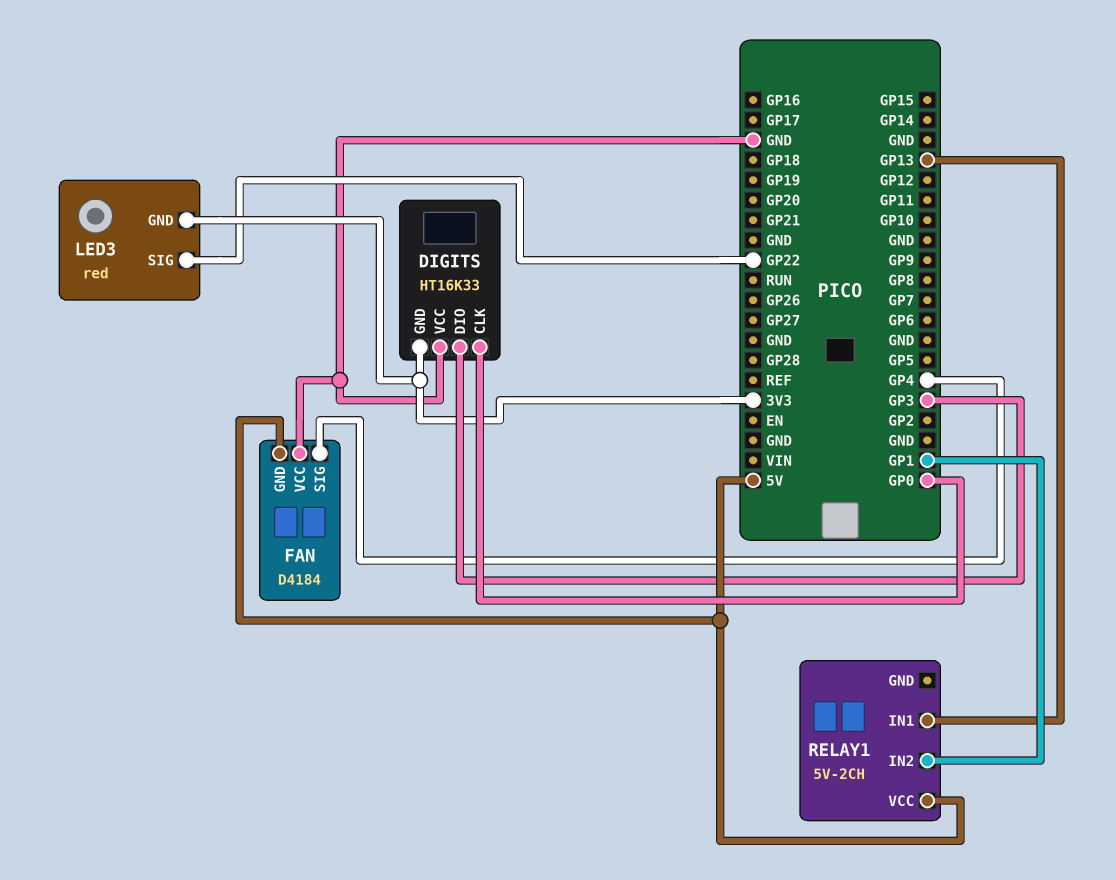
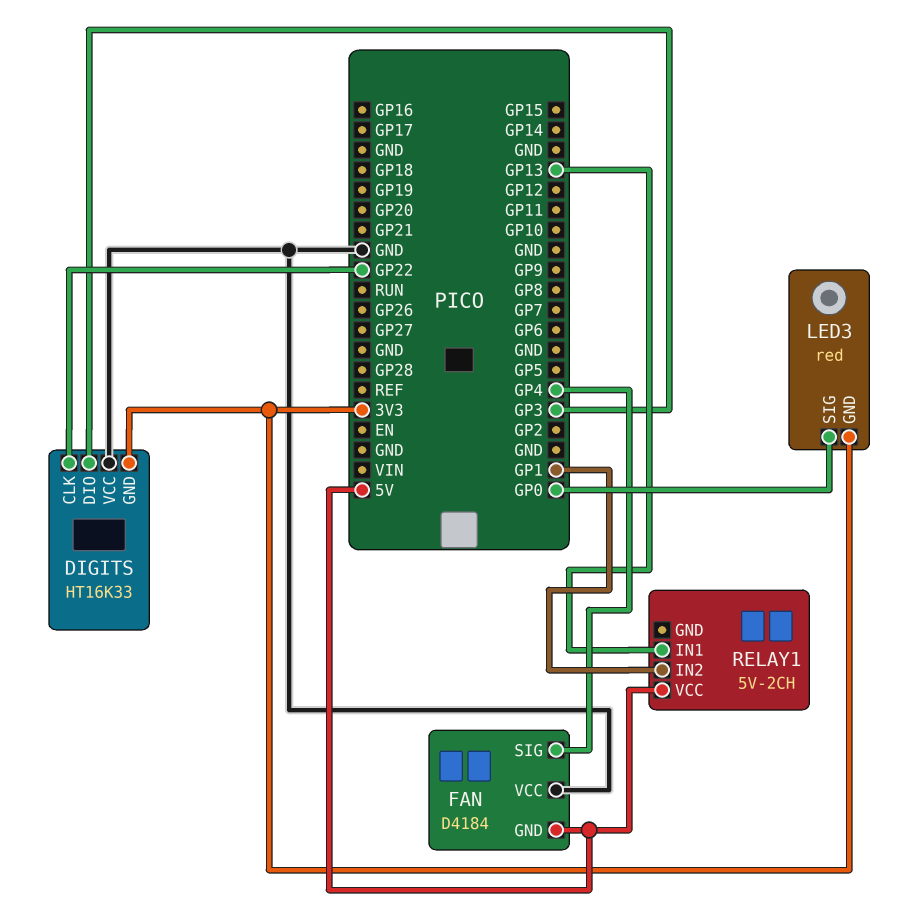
DIGITS pin CLK: GP0 -> GP22
LED3 pin SIG: GP22 -> GP0

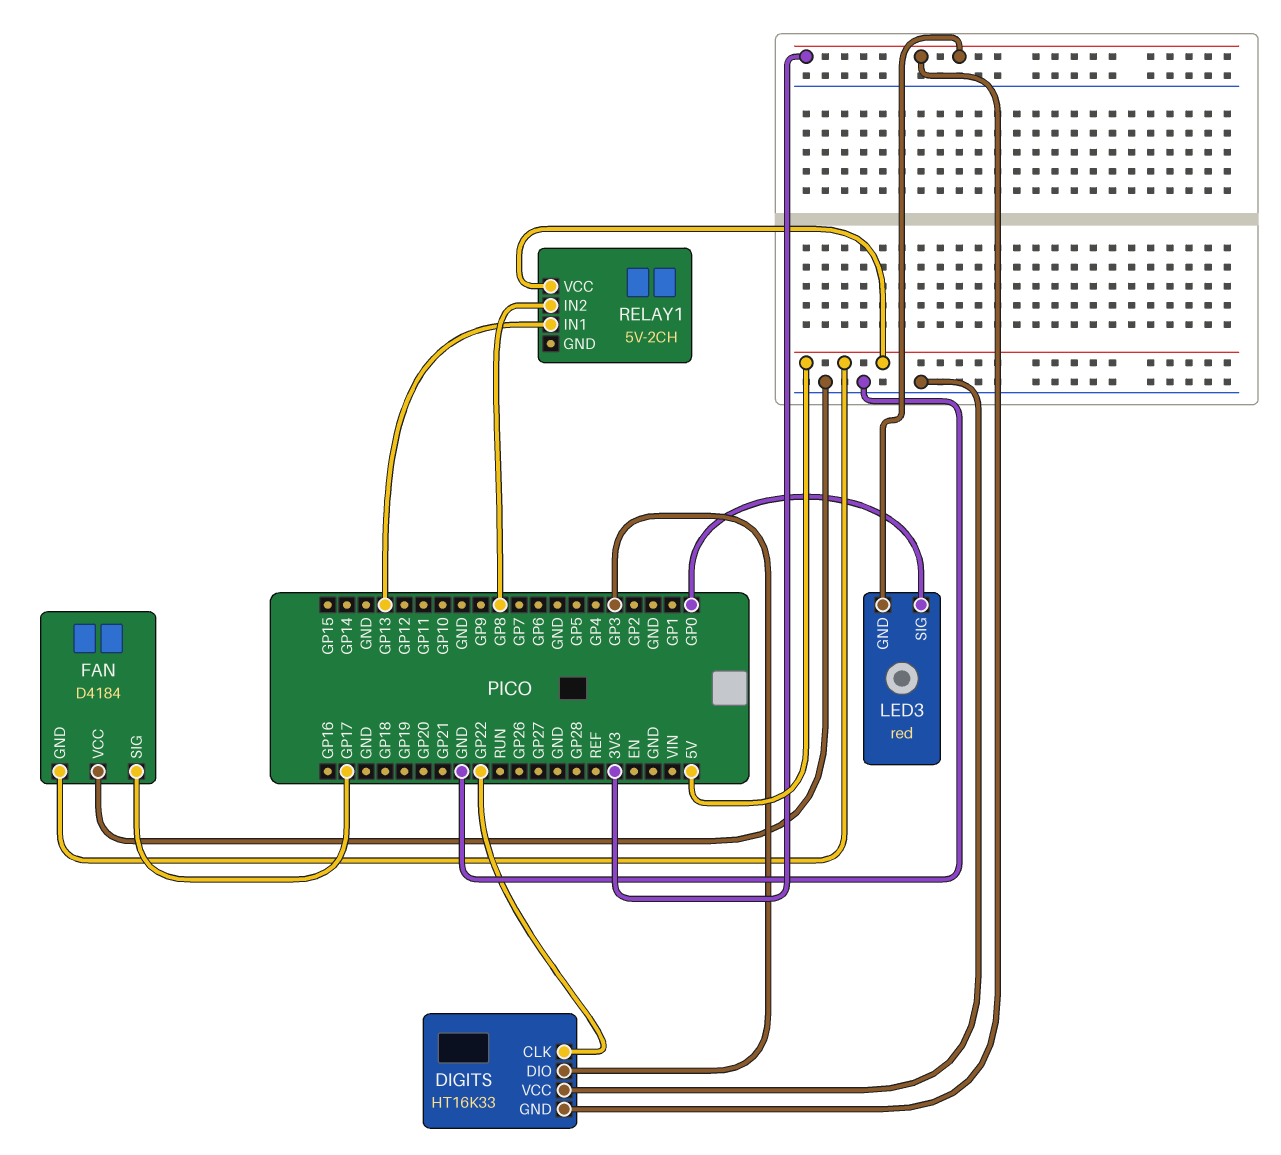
FAN pin SIG: GP4 -> GP17
RELAY1 pin IN2: GP1 -> GP8

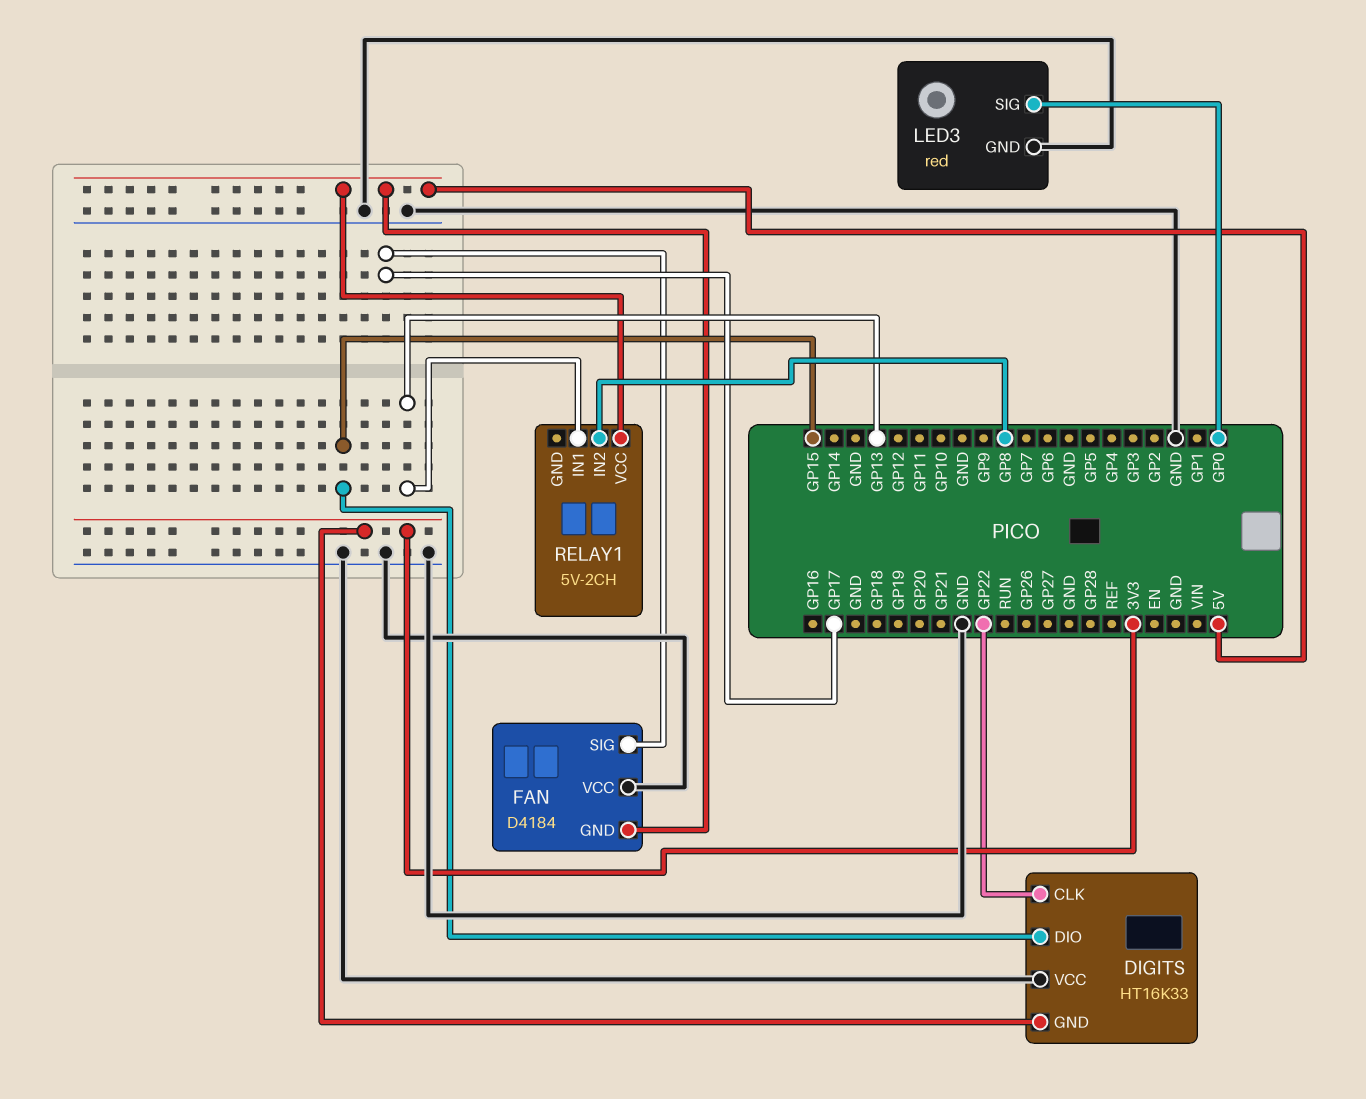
DIGITS pin DIO: GP3 -> GP15
LED3 pin GND: 3V3 -> GND

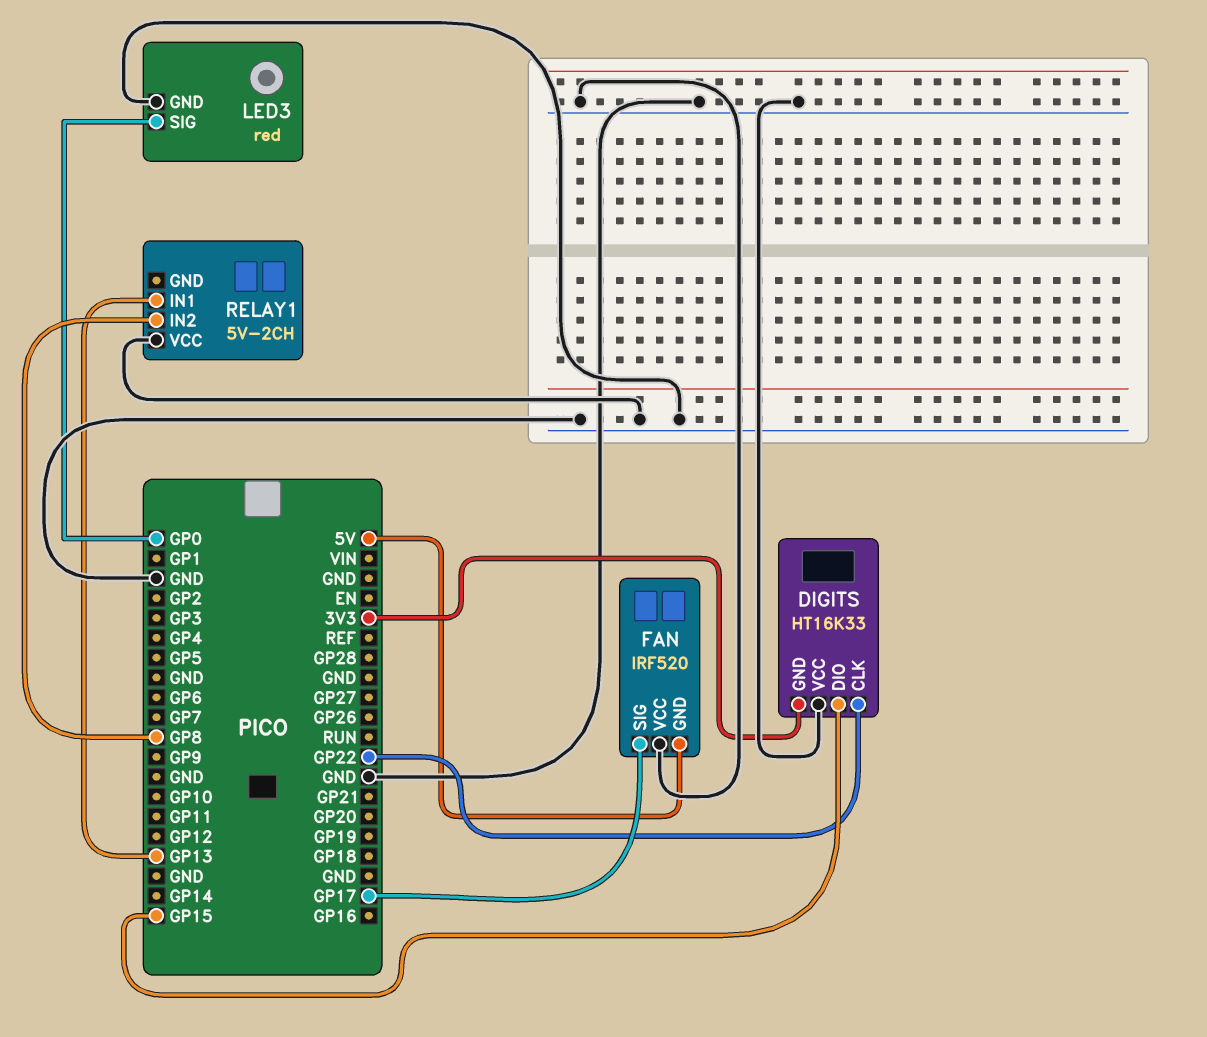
FAN: D4184 -> IRF520
RELAY1 pin VCC: 5V -> GND

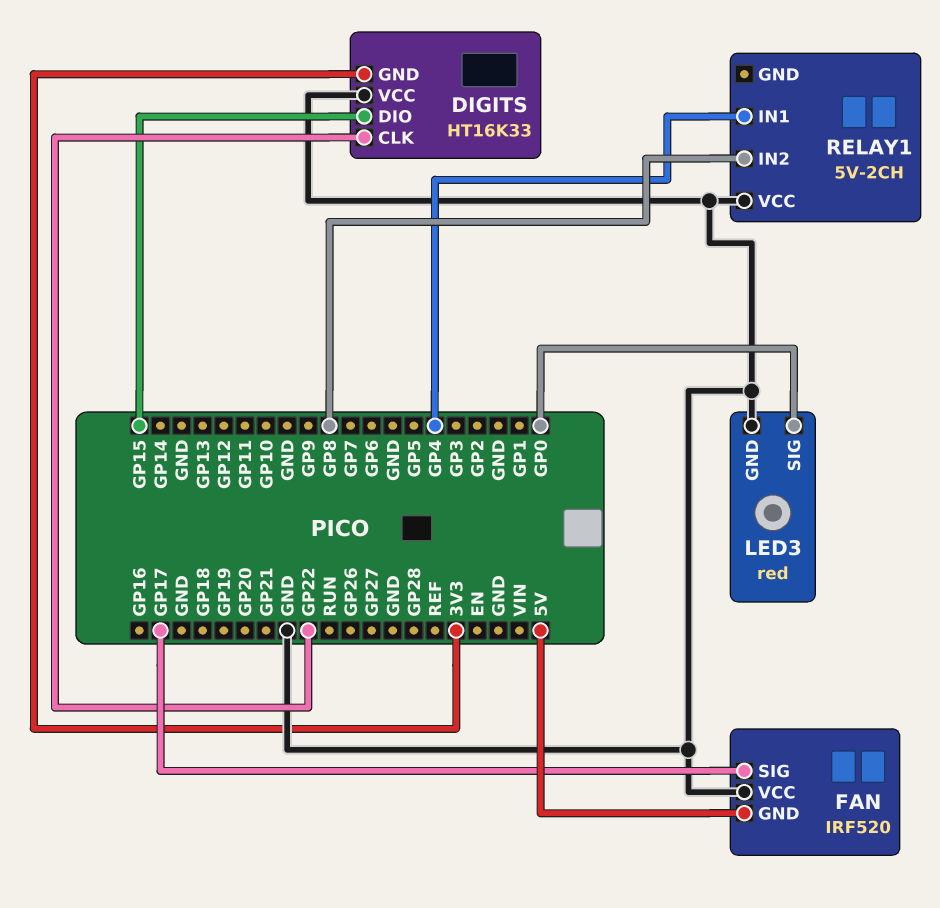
RELAY1 pin IN1: GP13 -> GP4

